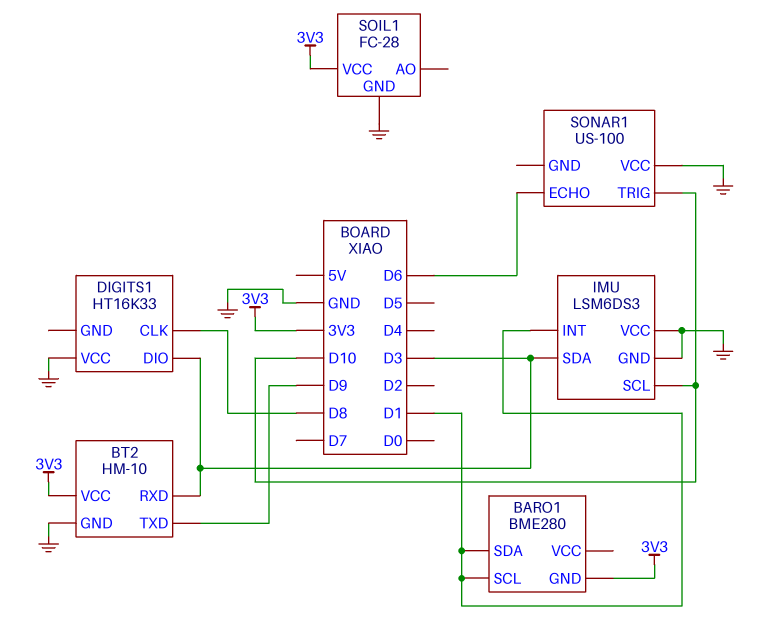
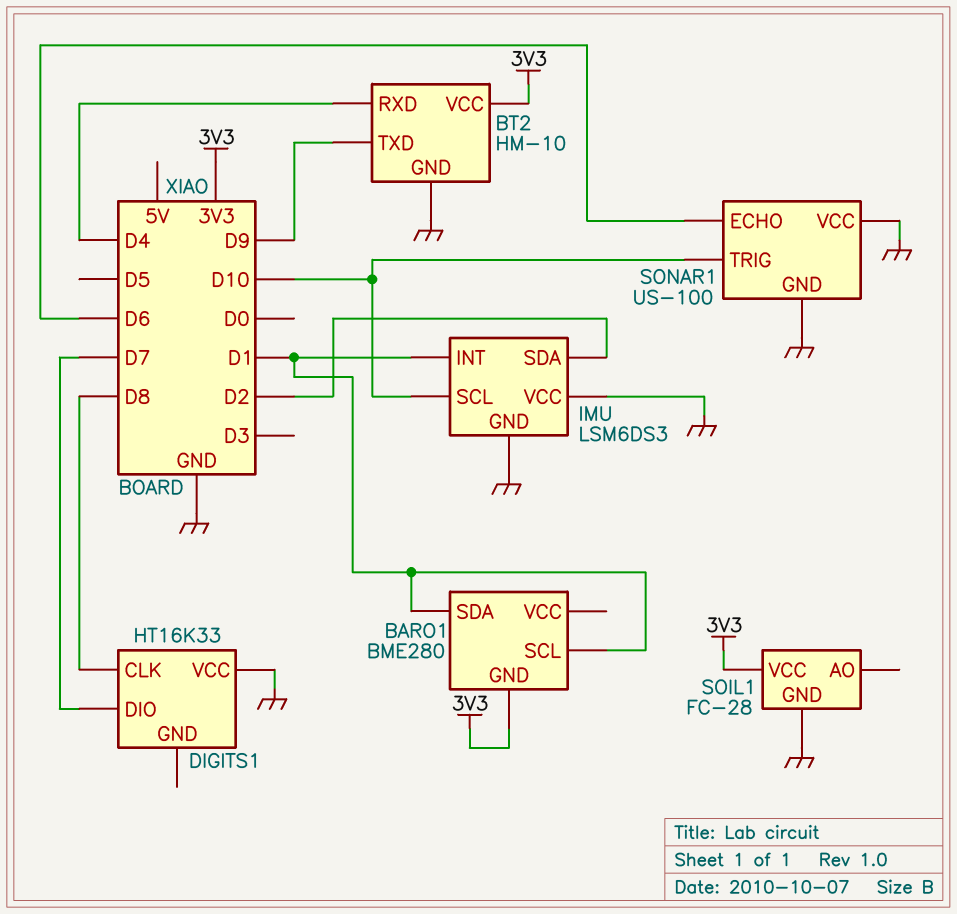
BT2 pin RXD: D3 -> D4
DIGITS1 pin DIO: D3 -> D7
IMU pin SDA: D3 -> D2
SONAR1 pin GND: none -> GND

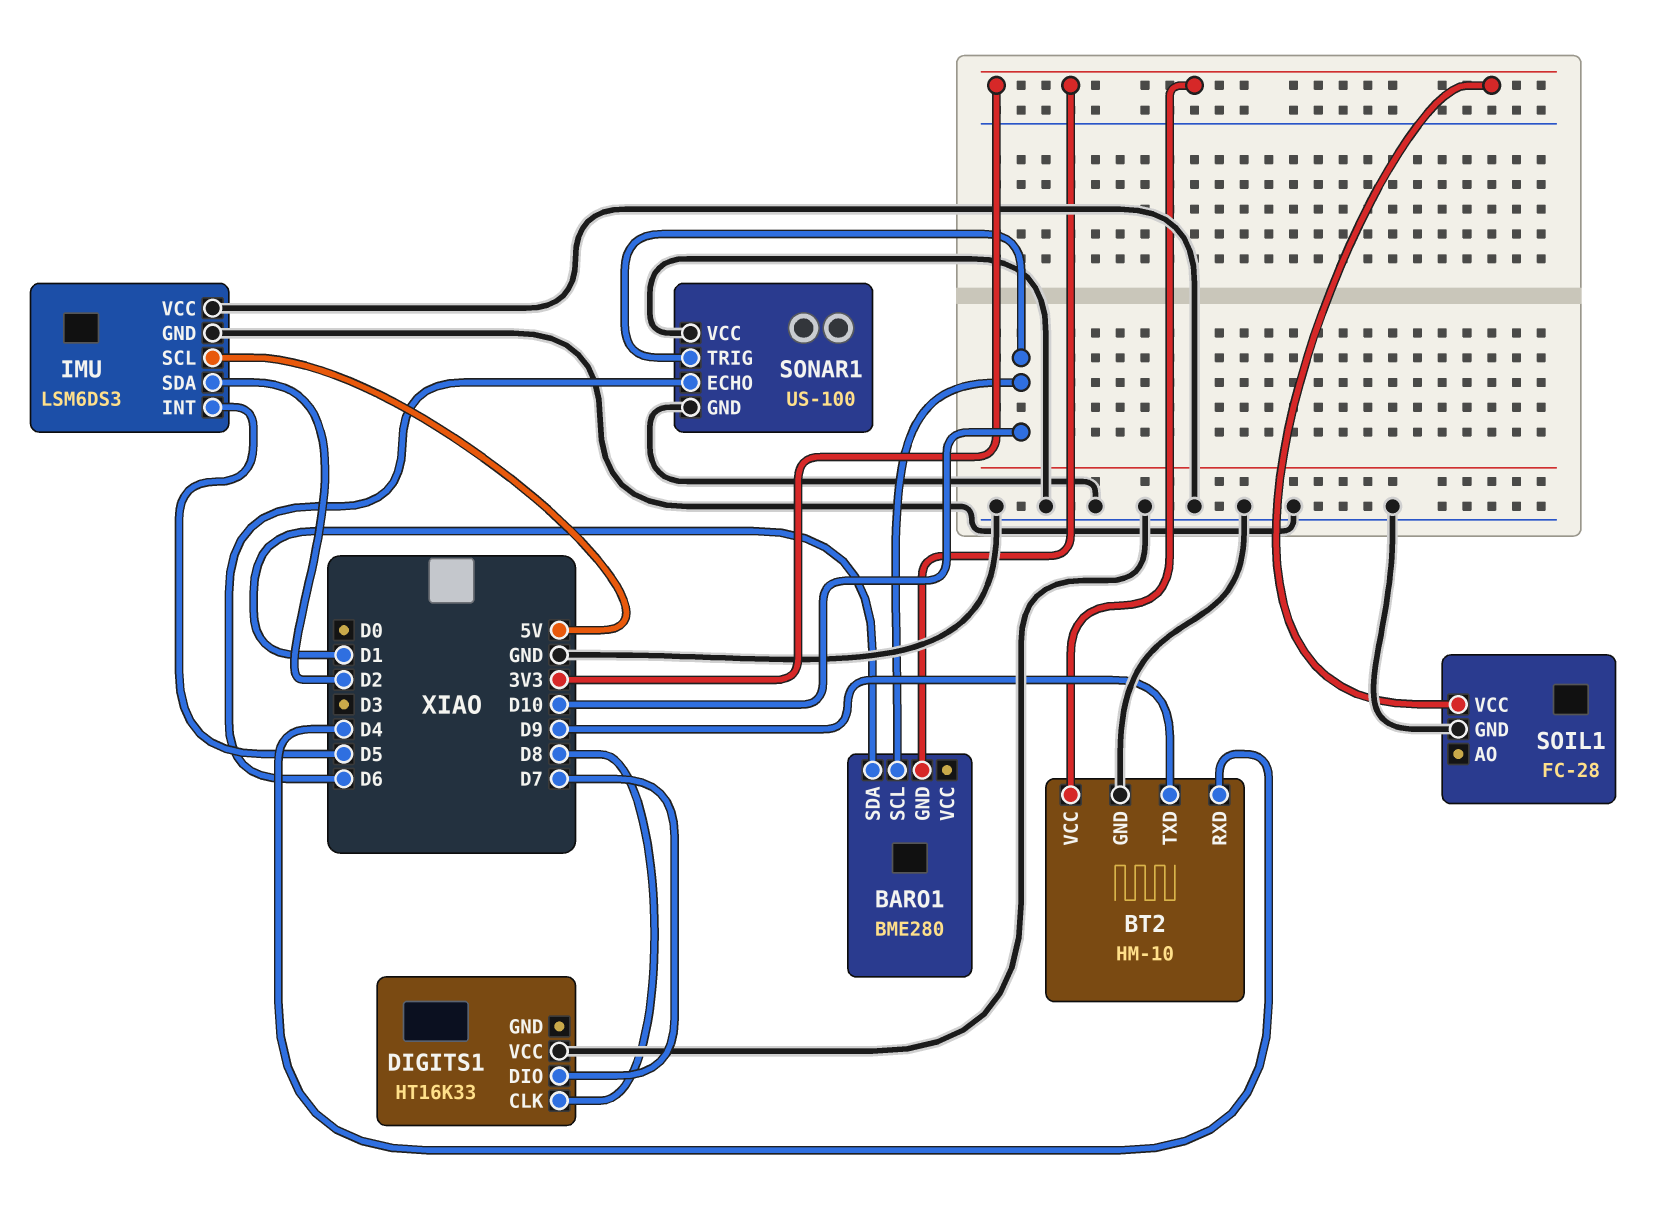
BARO1 pin SCL: D1 -> D10
IMU pin INT: D1 -> D5
IMU pin SCL: D10 -> 5V

